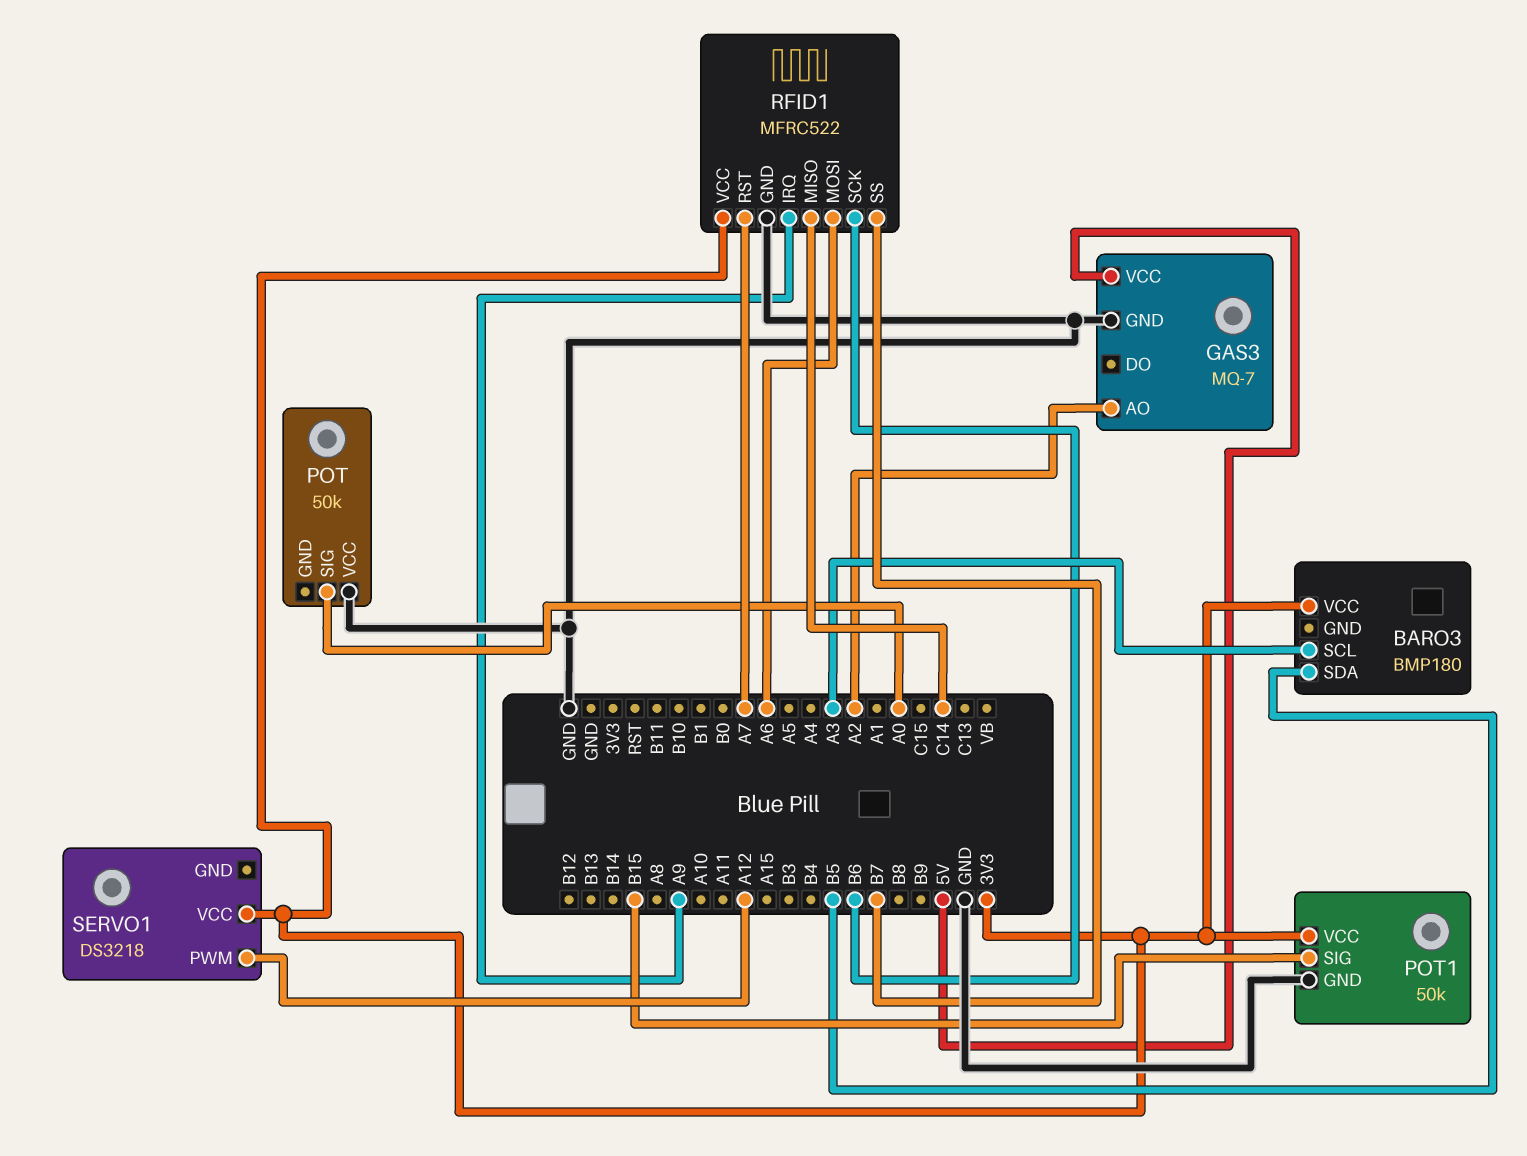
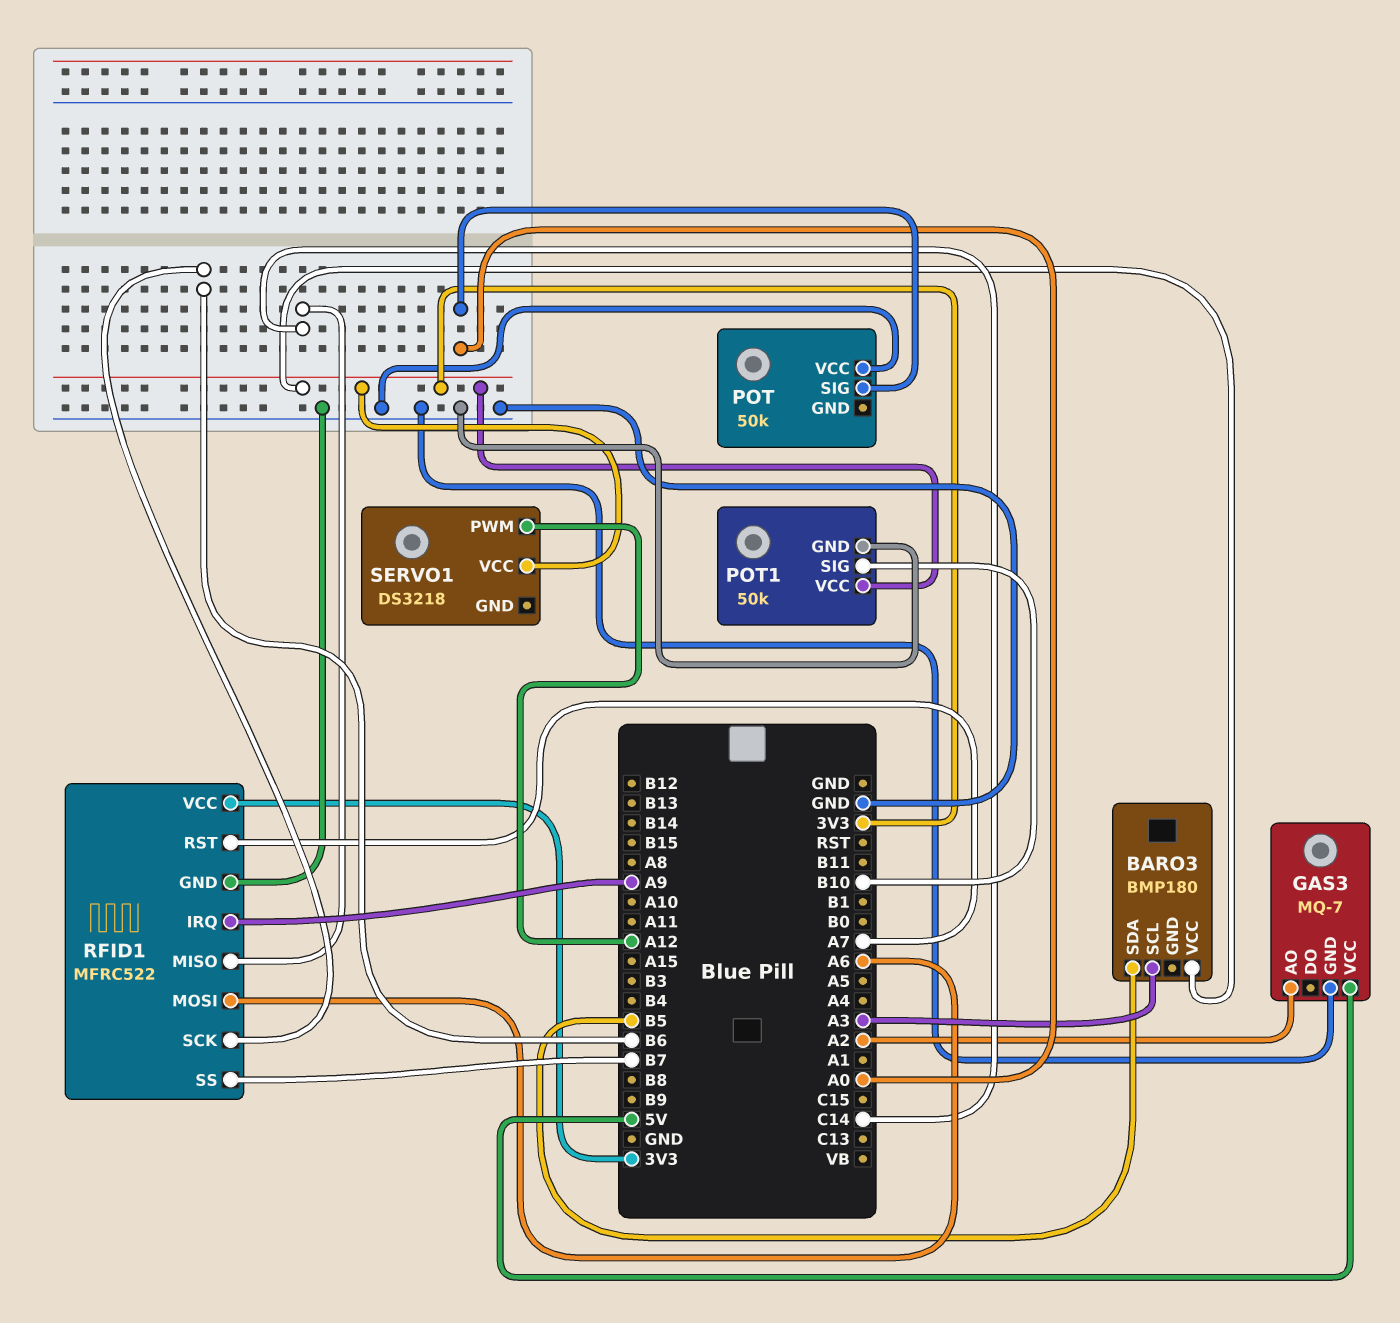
POT1 pin SIG: B15 -> B10

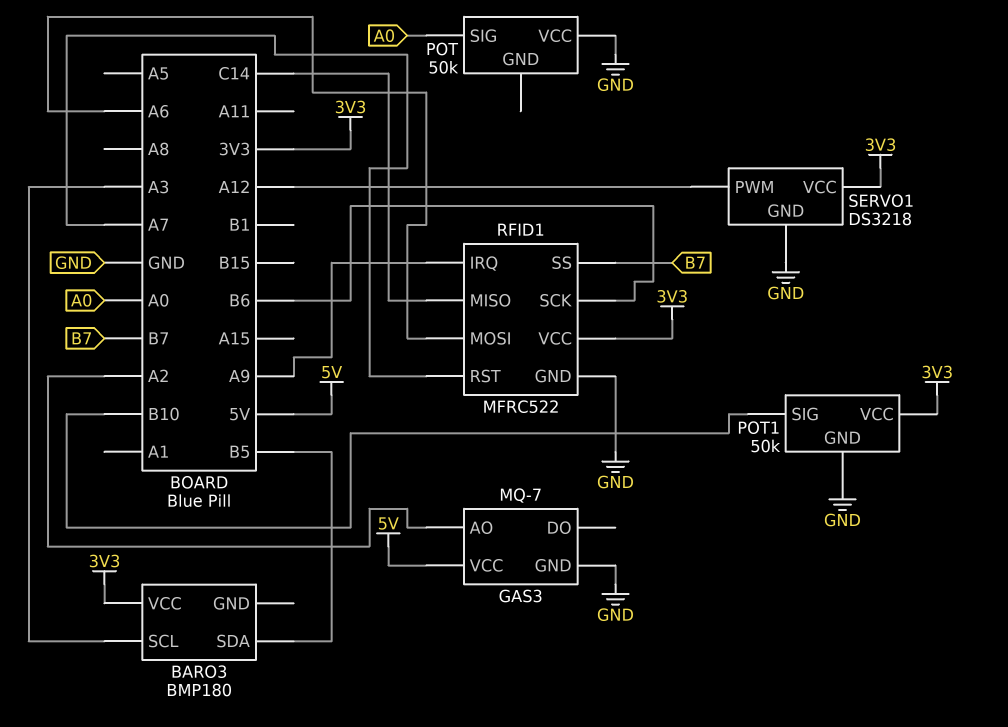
SERVO1 pin GND: none -> GND

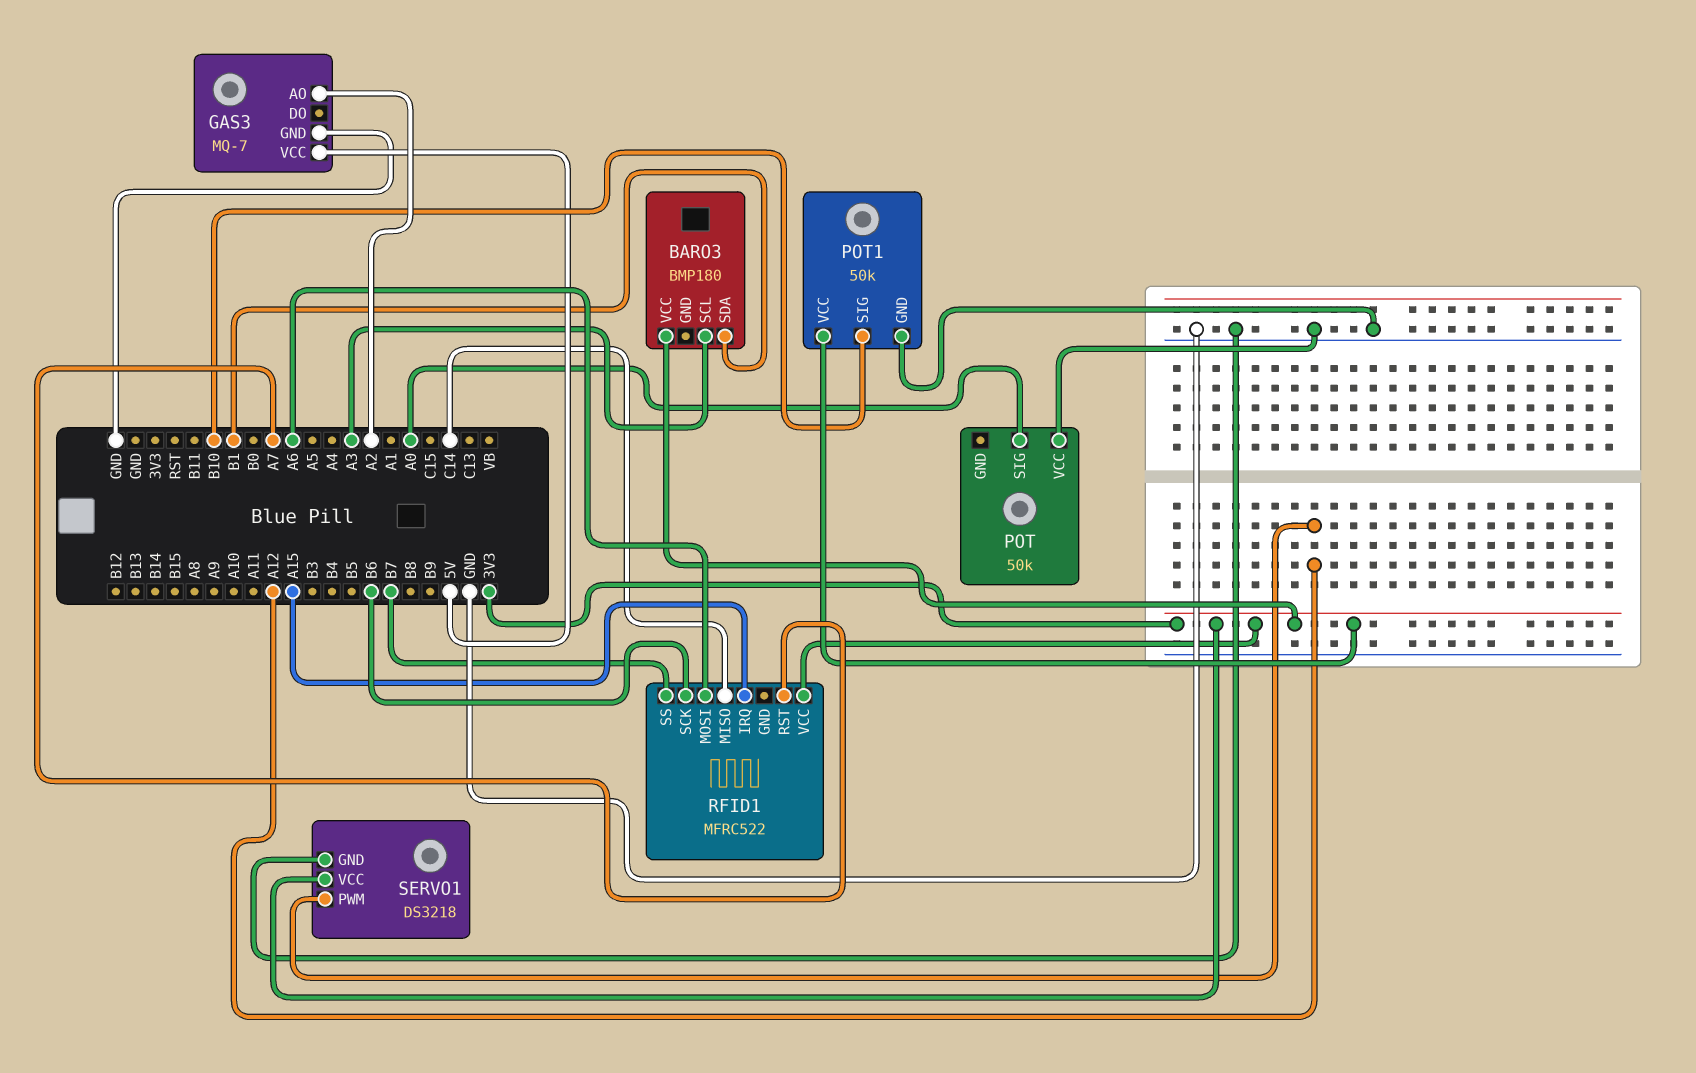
BARO3 pin SDA: B5 -> B1
RFID1 pin GND: GND -> none
RFID1 pin IRQ: A9 -> A15

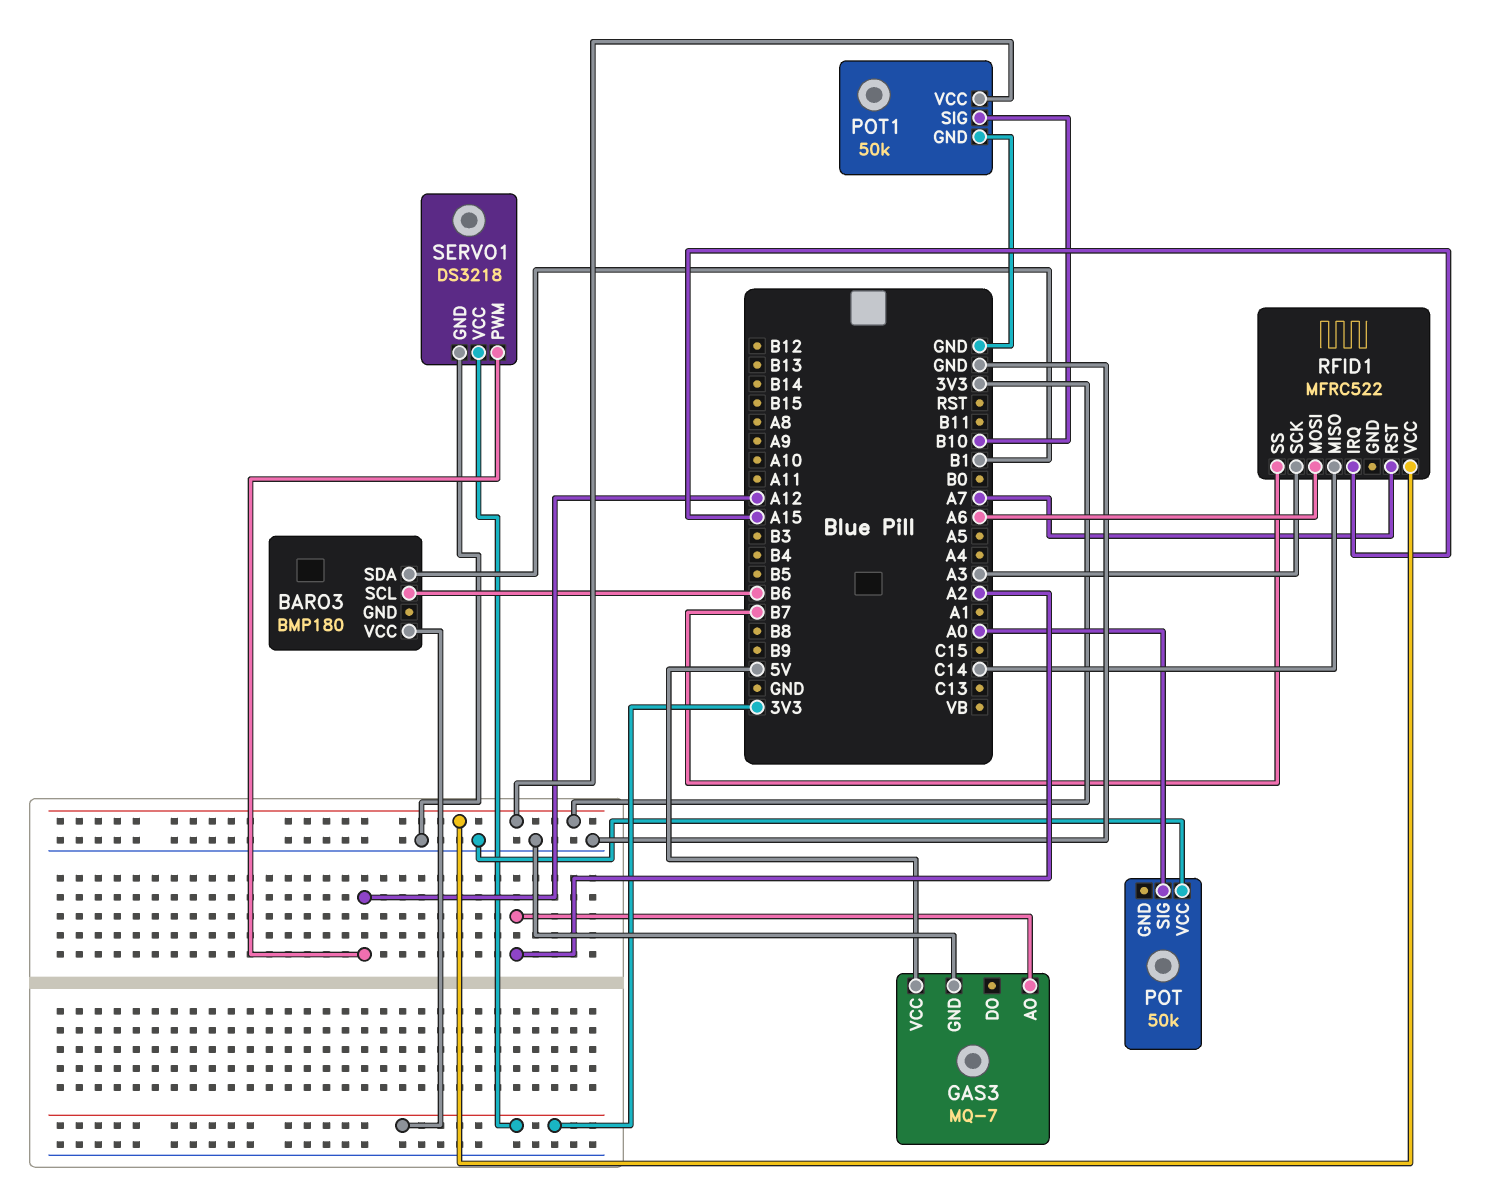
BARO3 pin SCL: A3 -> B6
RFID1 pin SCK: B6 -> A3

